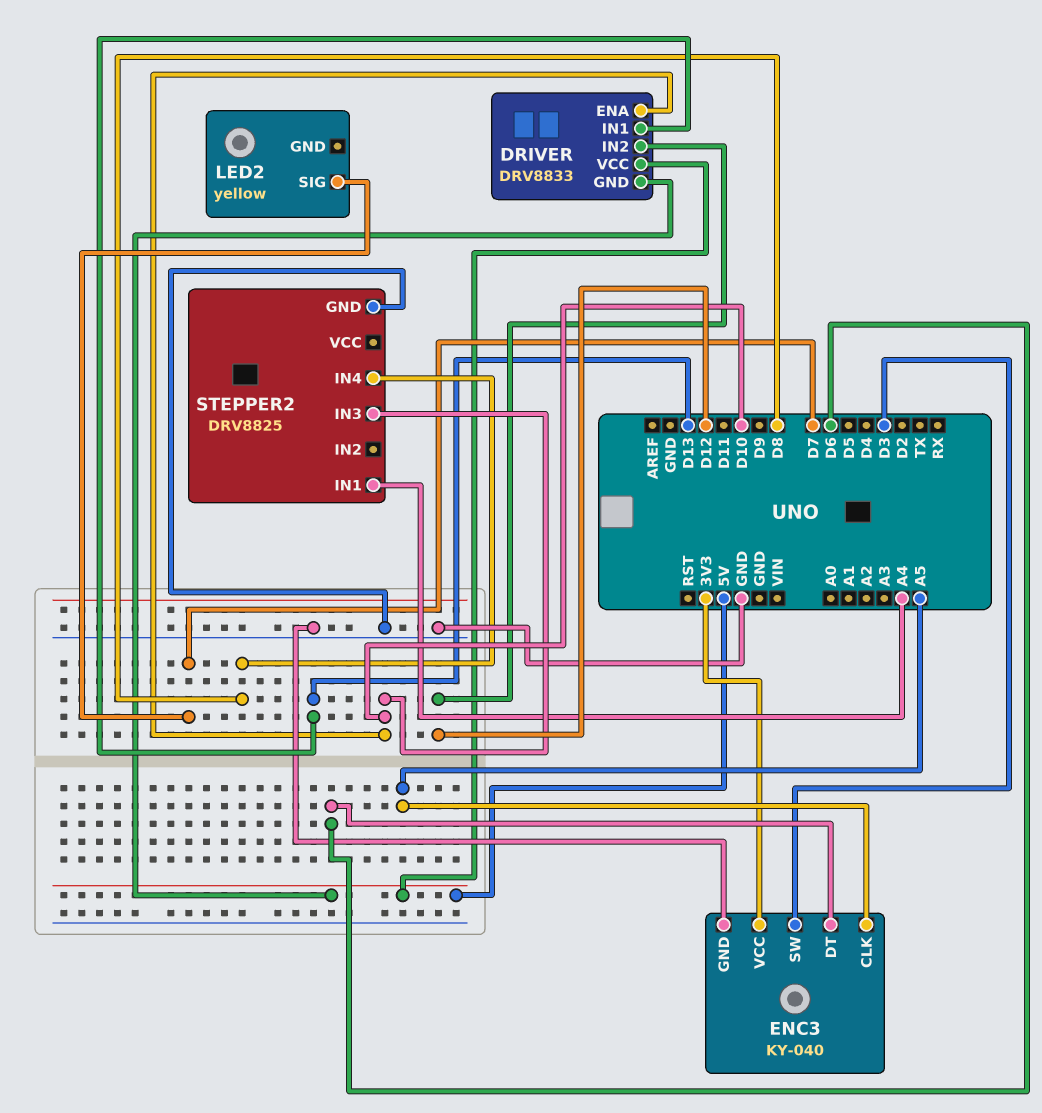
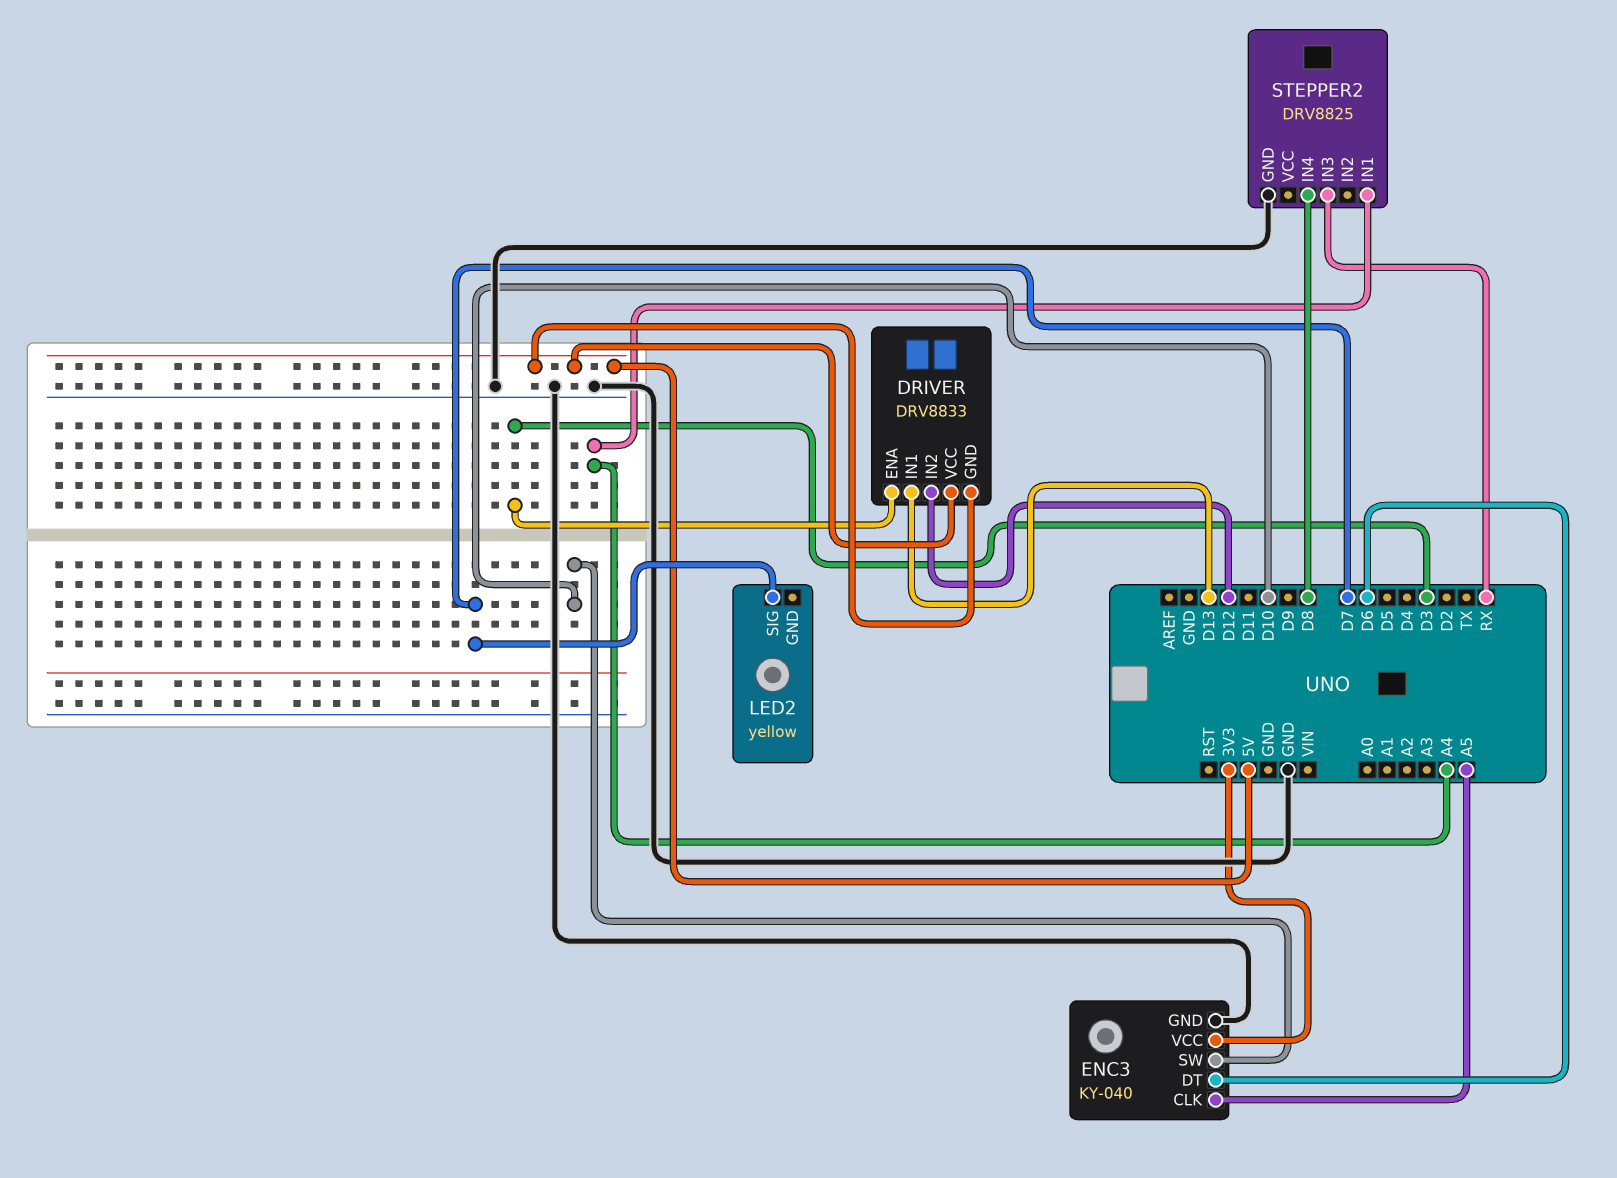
DRIVER pin ENA: D10 -> D3
ENC3 pin SW: D3 -> D10
STEPPER2 pin IN3: D10 -> RX

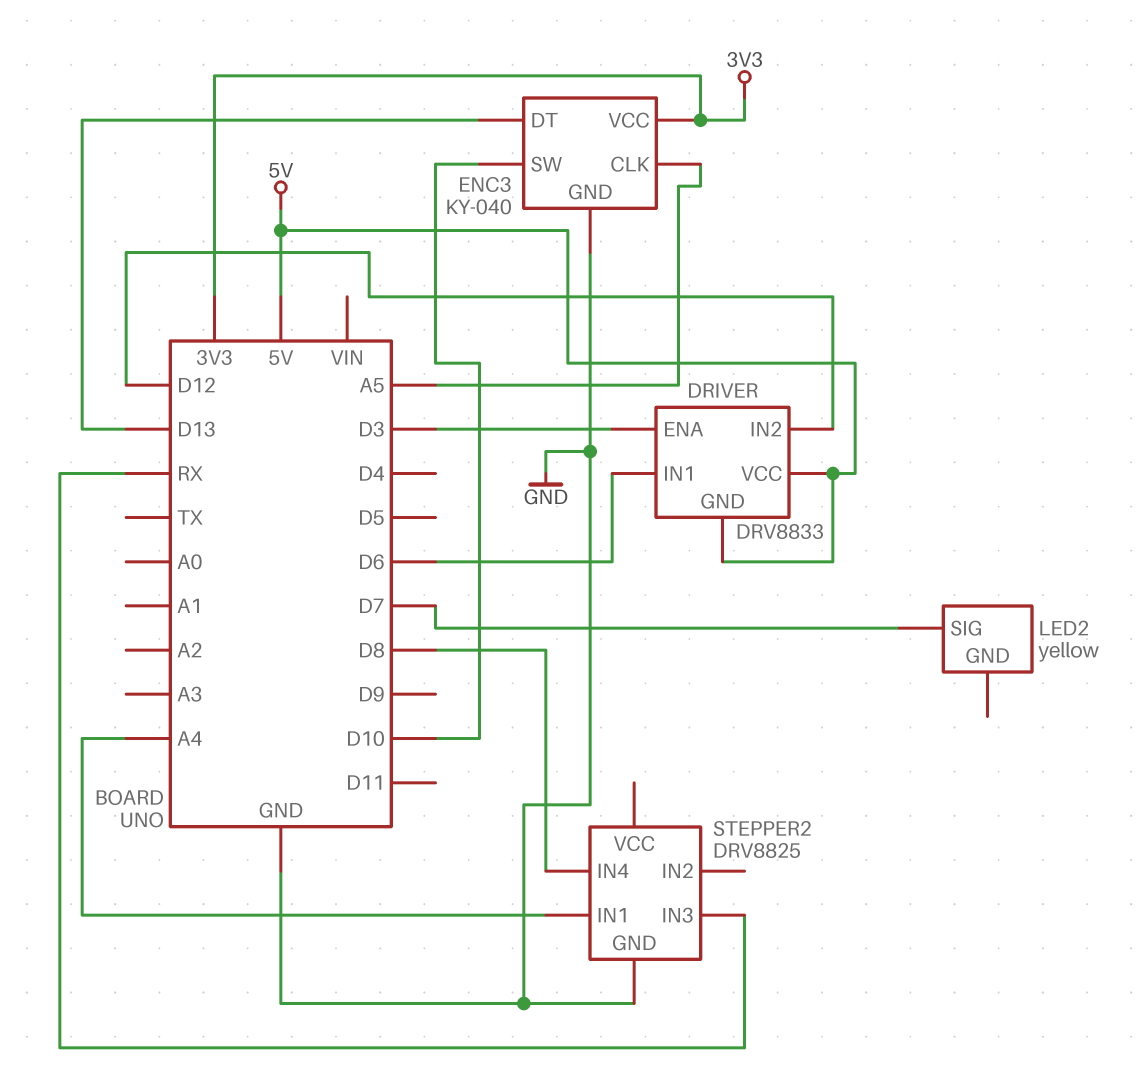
DRIVER pin IN1: D13 -> D6
ENC3 pin DT: D6 -> D13

